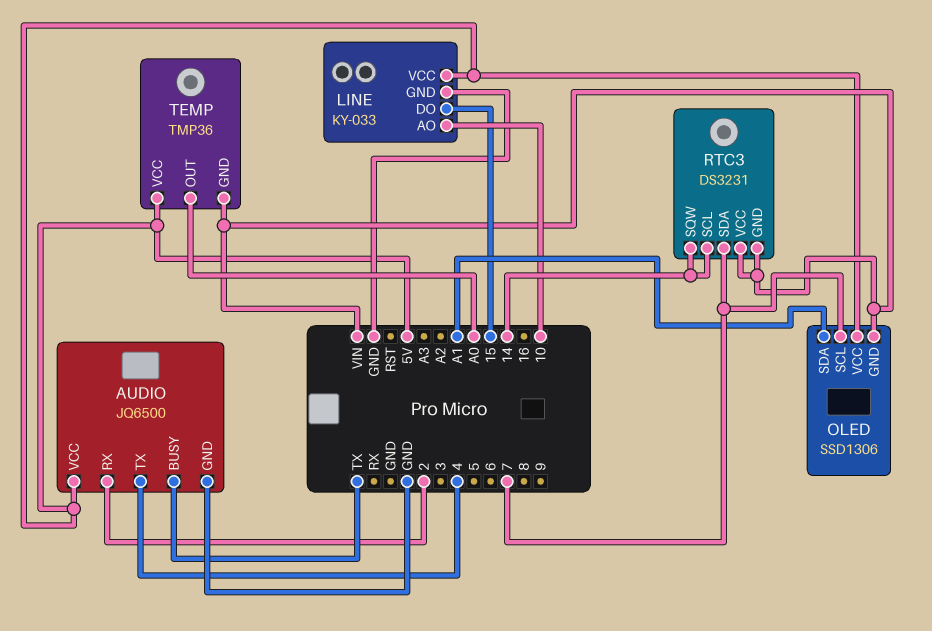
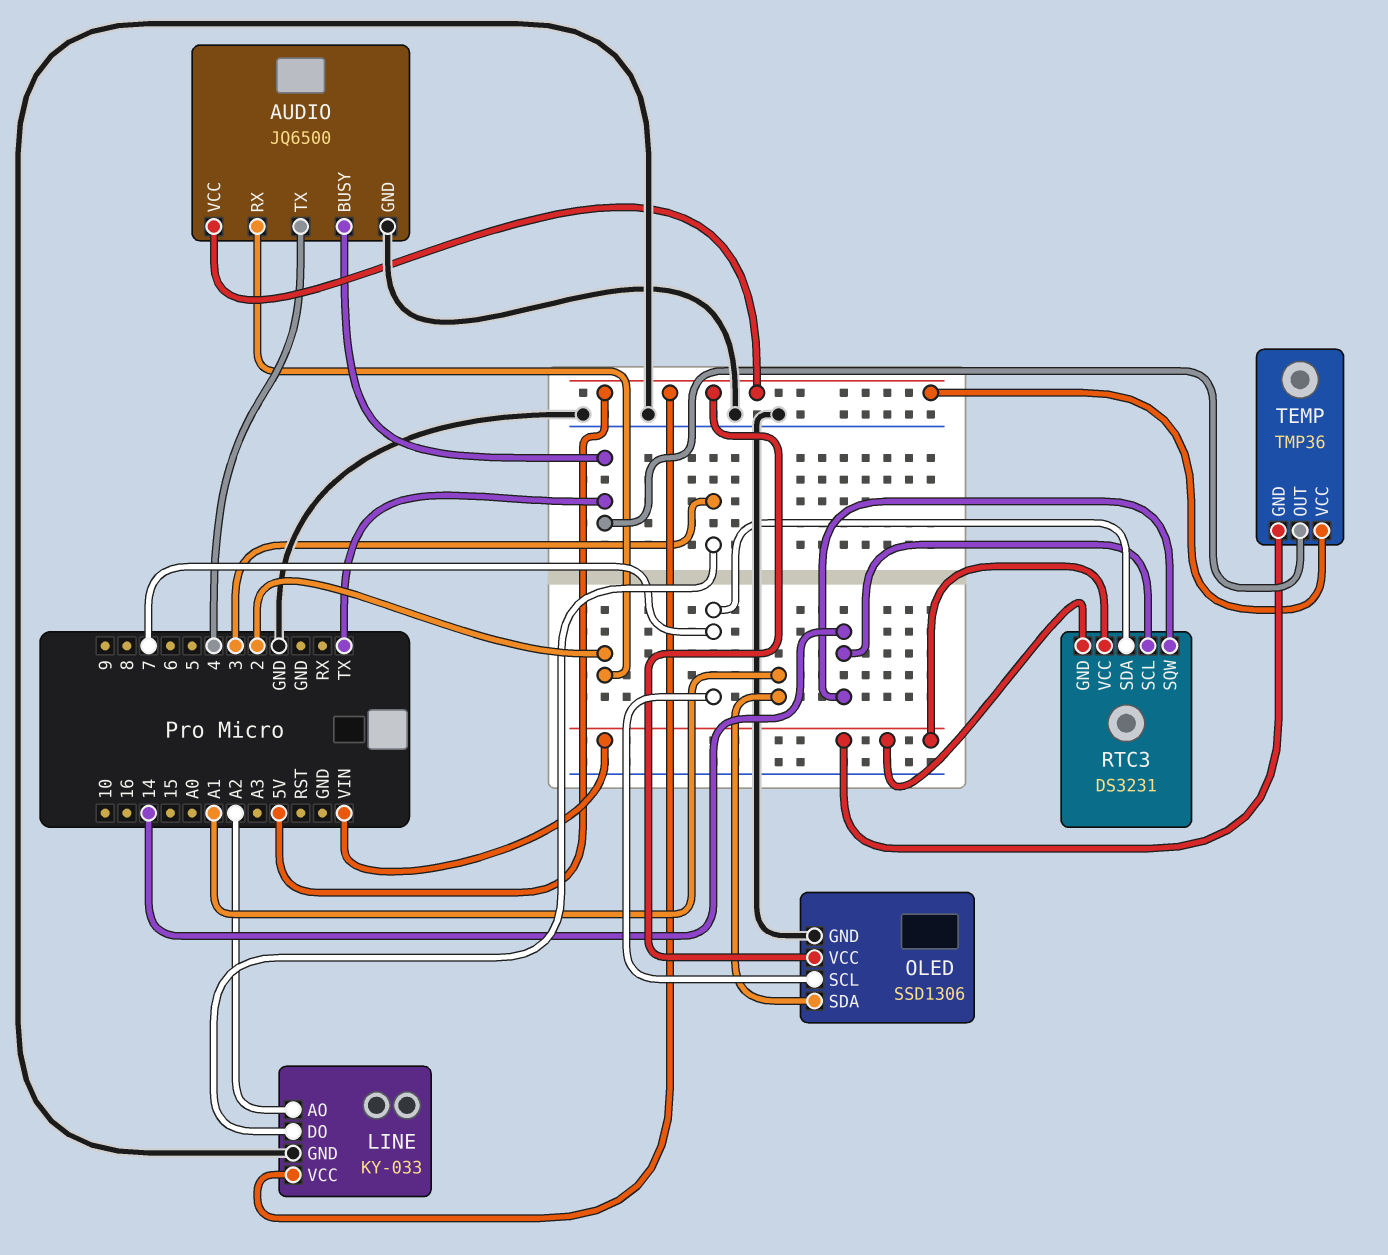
LINE pin AO: 10 -> A2
LINE pin DO: 15 -> 3
OLED pin GND: VIN -> GND
TEMP pin OUT: A0 -> TX

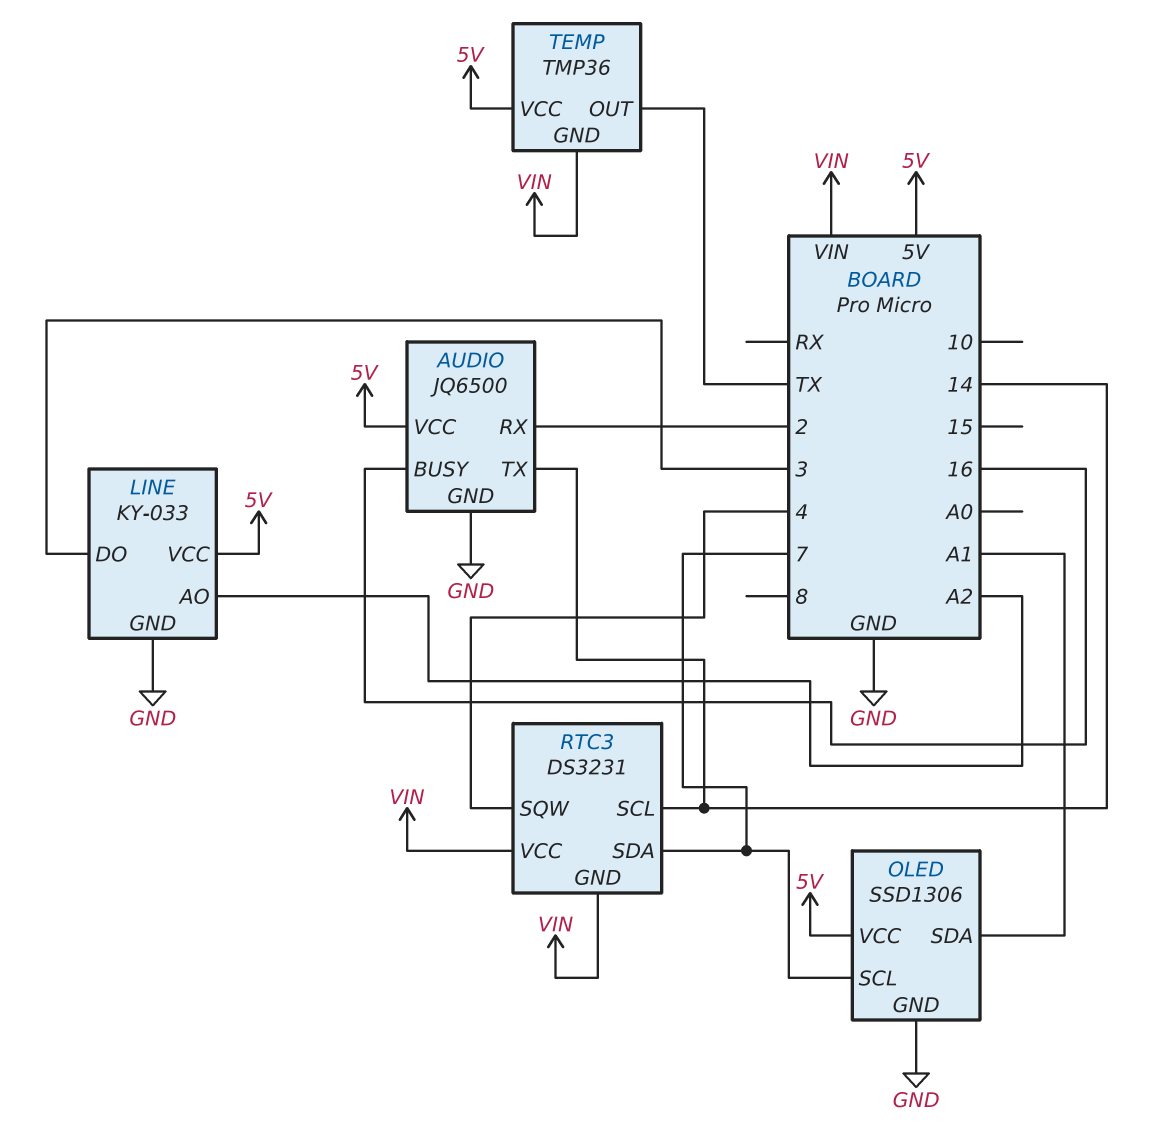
AUDIO pin BUSY: TX -> 16
AUDIO pin TX: 4 -> 14
RTC3 pin SQW: 14 -> 4

